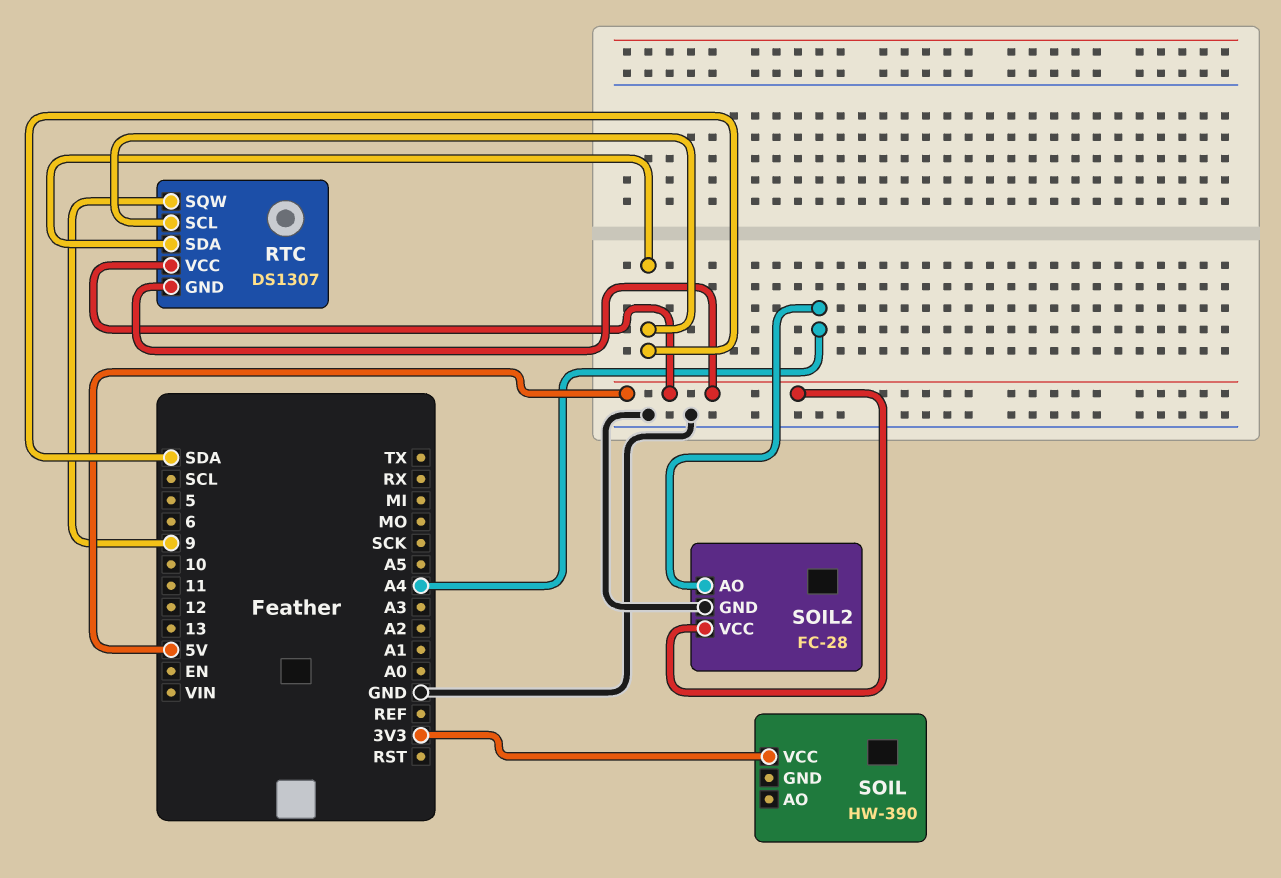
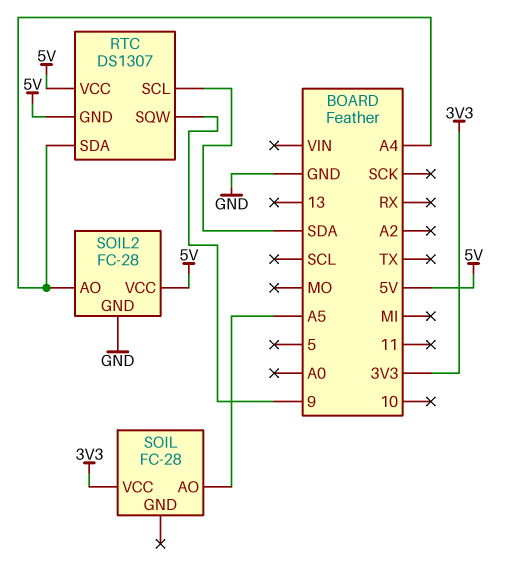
RTC pin SDA: SDA -> A4
SOIL: HW-390 -> FC-28
SOIL pin AO: none -> A5

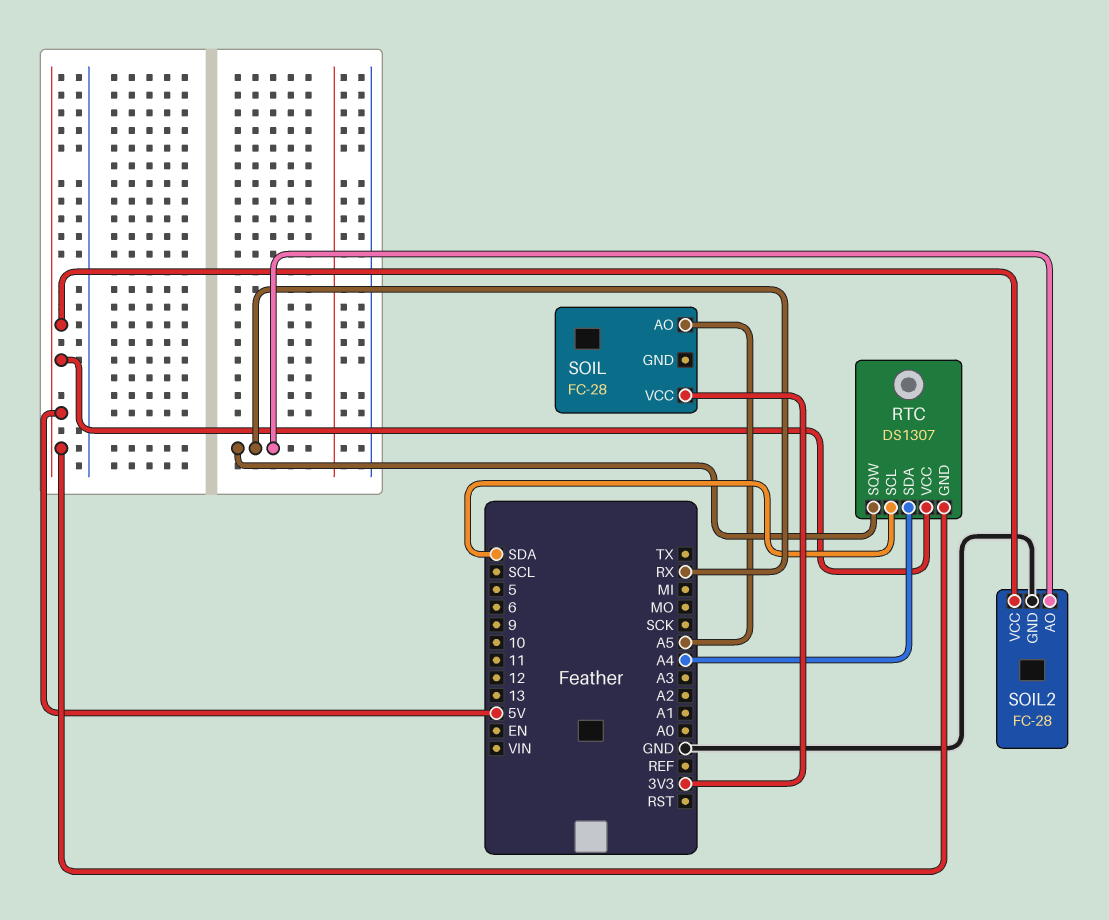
RTC pin SQW: 9 -> RX
SOIL2 pin AO: A4 -> RX

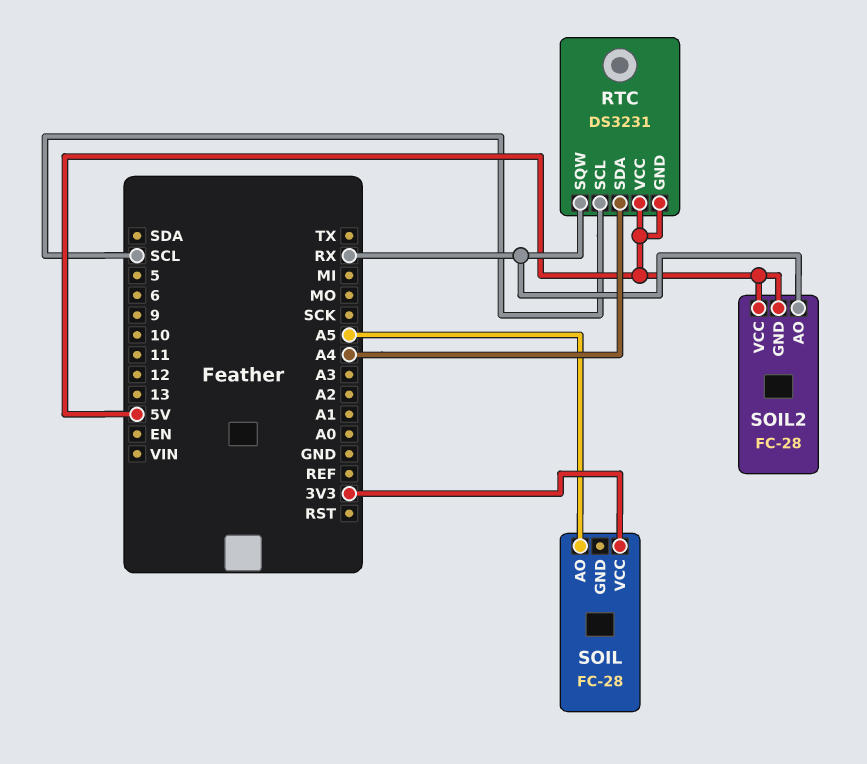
RTC: DS1307 -> DS3231
RTC pin SCL: SDA -> SCL
SOIL2 pin GND: GND -> 5V

